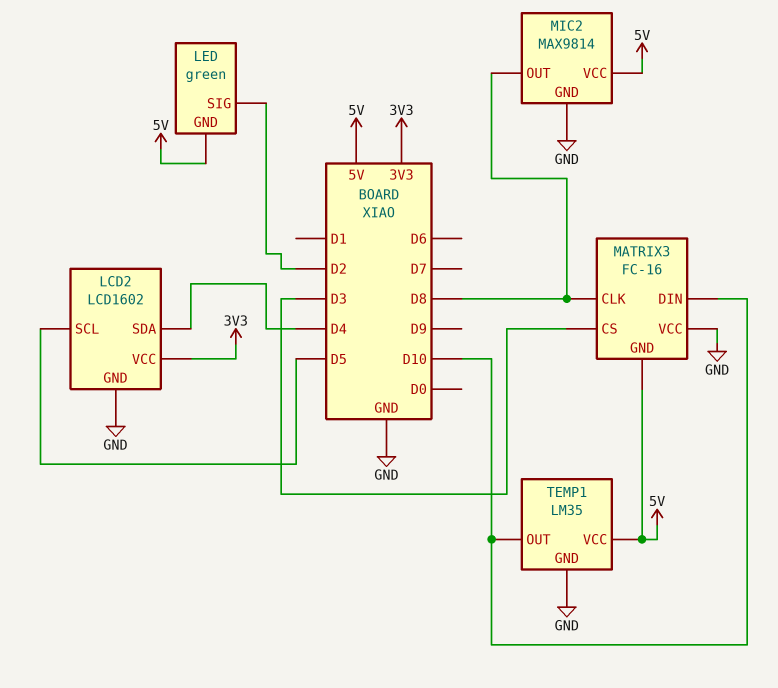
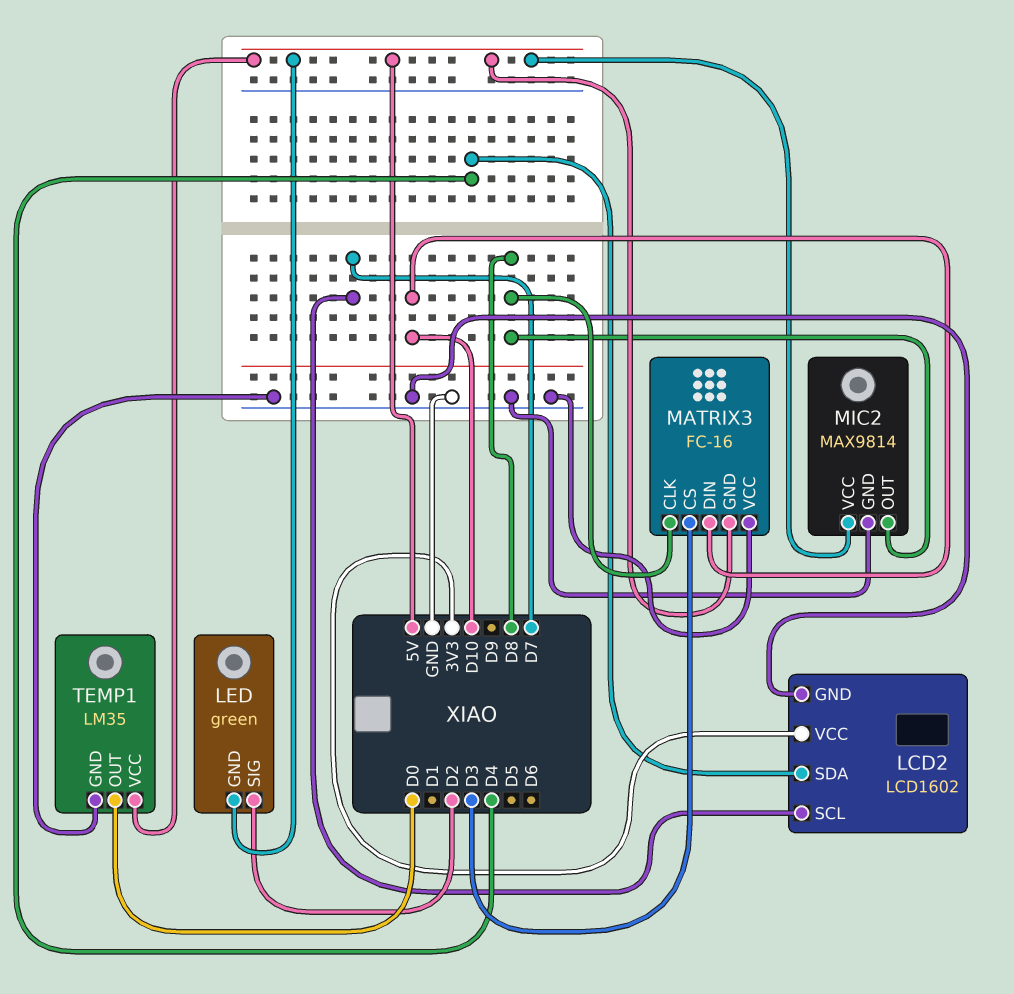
LCD2 pin SCL: D5 -> D7
TEMP1 pin OUT: D10 -> D0

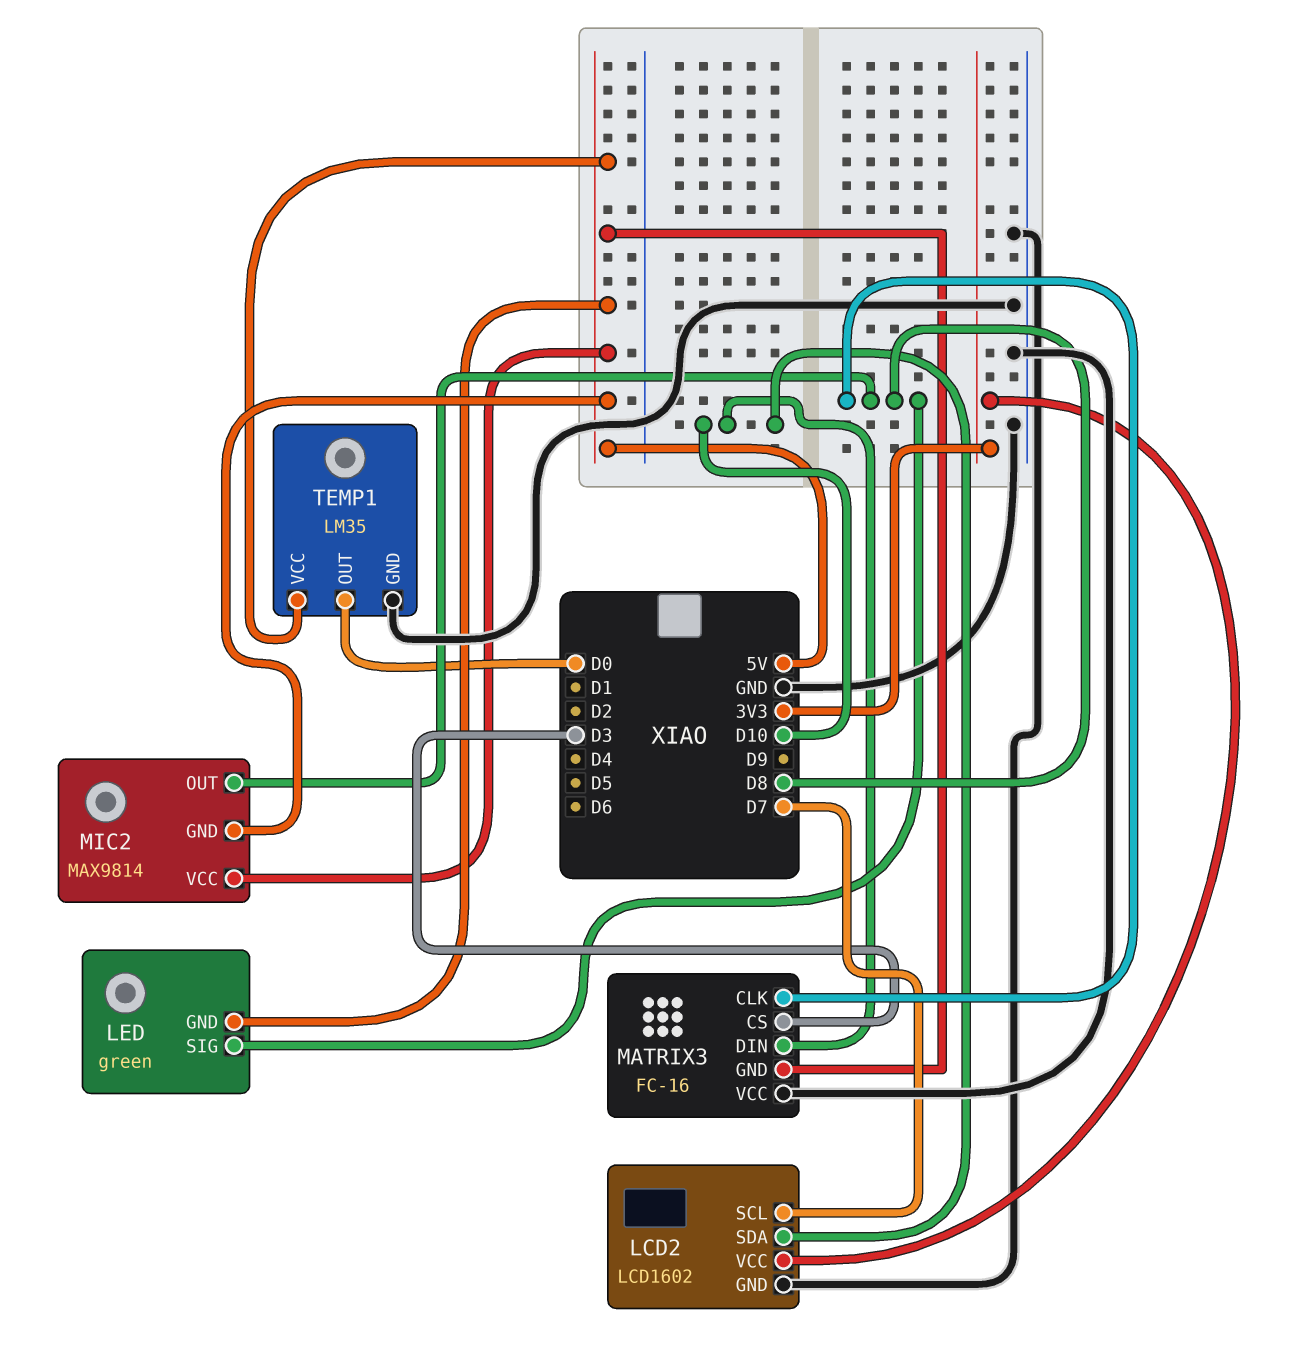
LCD2 pin SDA: D4 -> D10
LED pin SIG: D2 -> D8
MIC2 pin GND: GND -> 5V

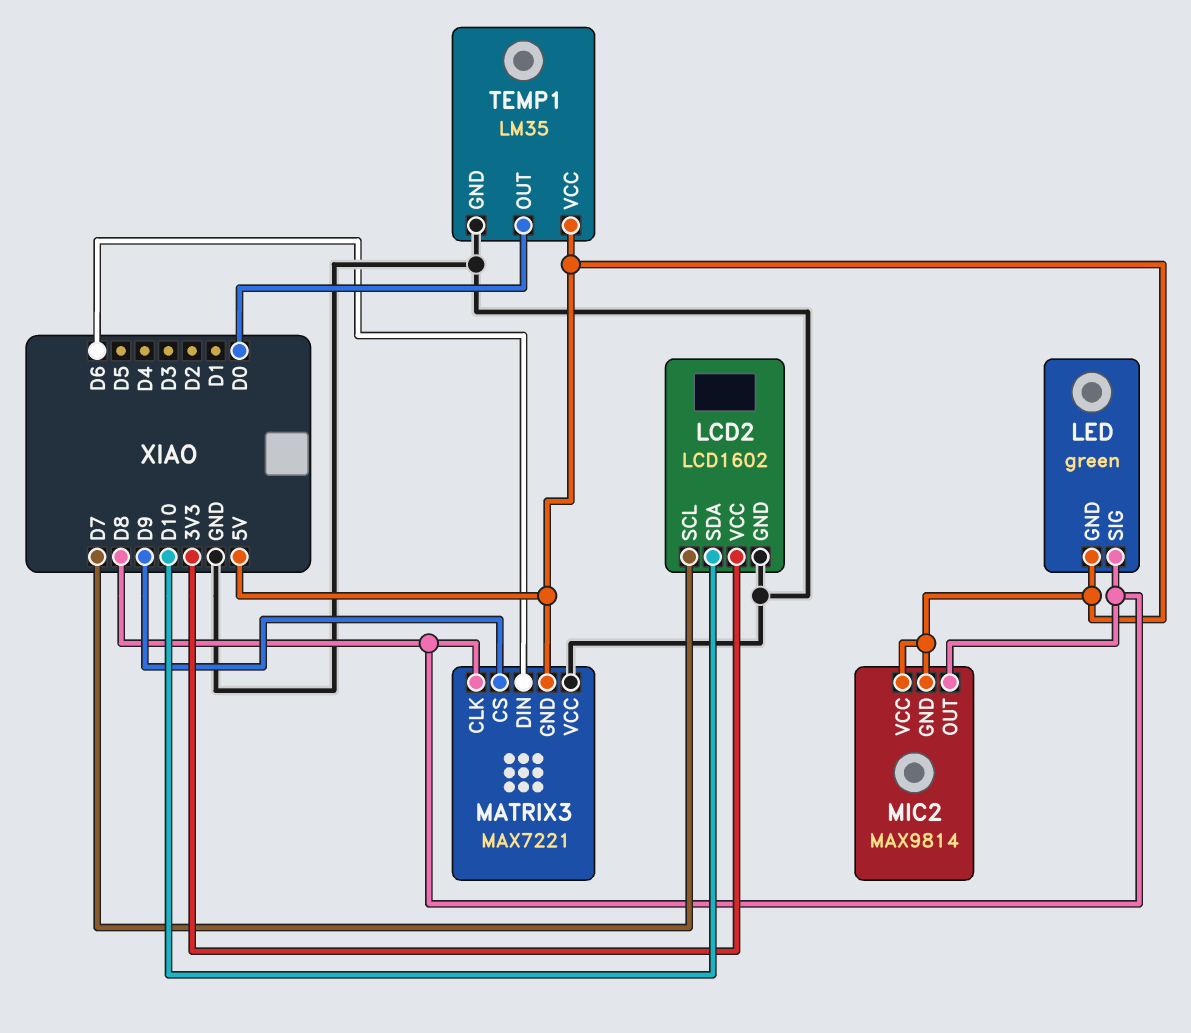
MATRIX3: FC-16 -> MAX7221
MATRIX3 pin CS: D3 -> D9
MATRIX3 pin DIN: D10 -> D6

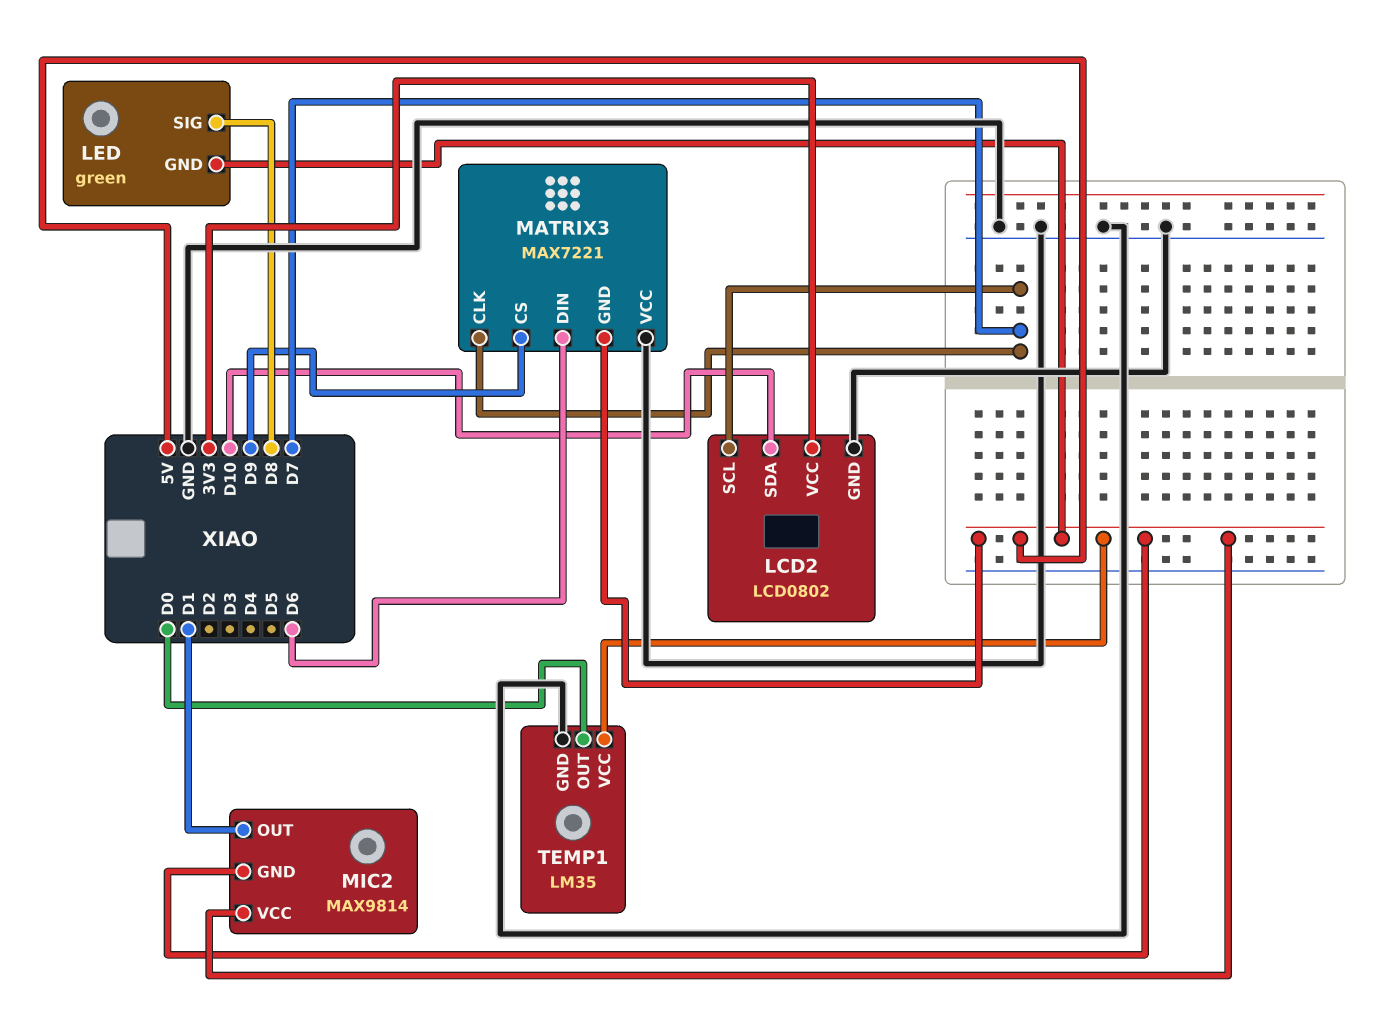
LCD2: LCD1602 -> LCD0802
MATRIX3 pin CLK: D8 -> D7
MIC2 pin OUT: D8 -> D1

